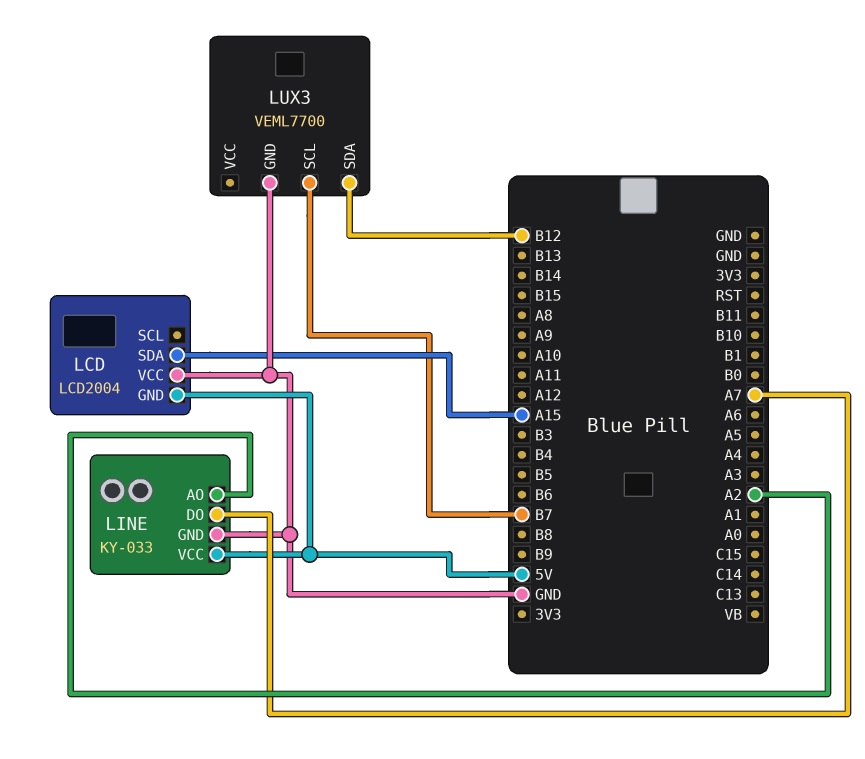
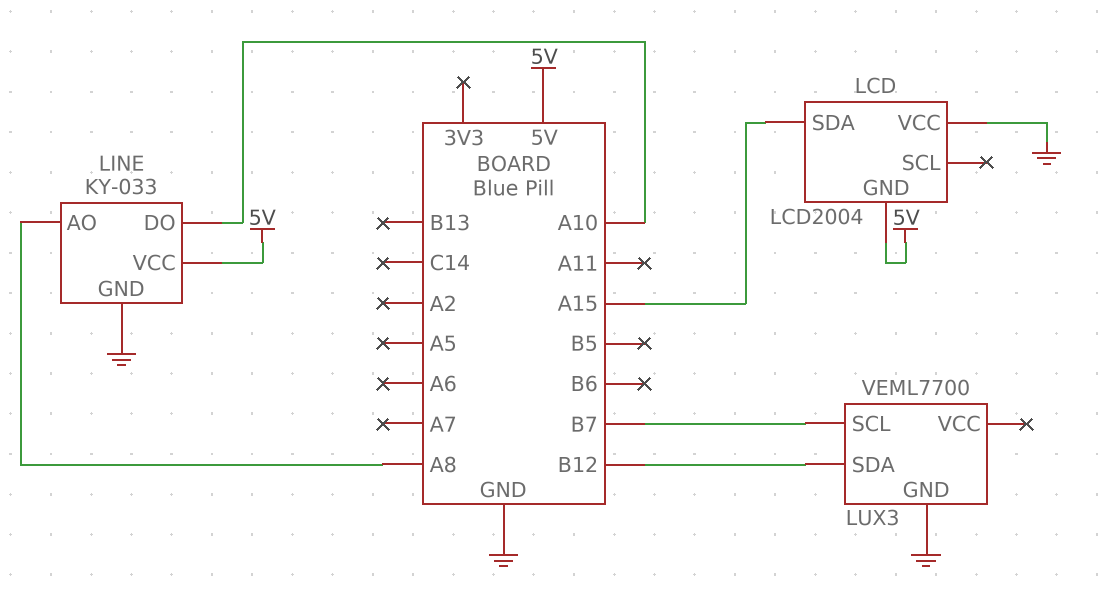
LINE pin AO: A2 -> A8
LINE pin DO: A7 -> A10

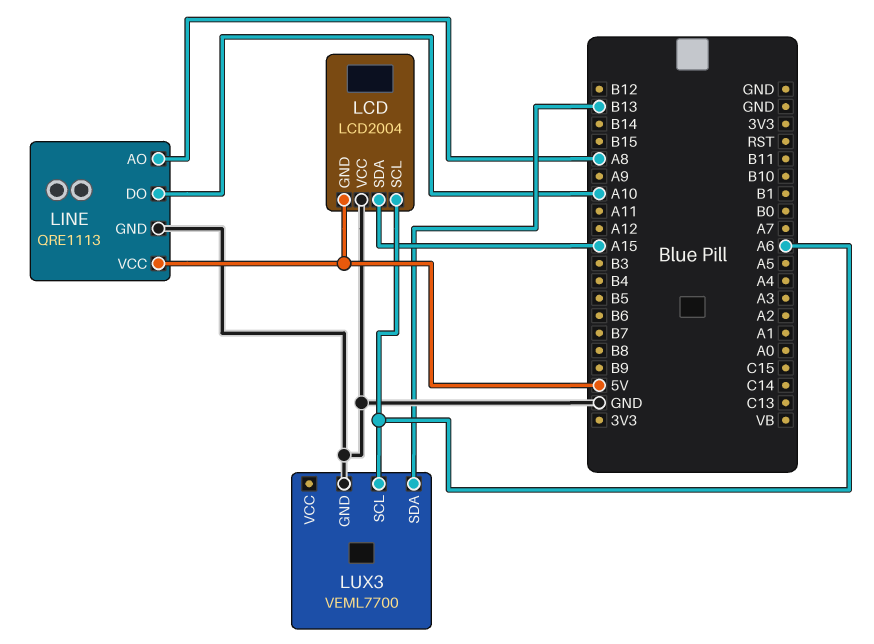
LCD pin SCL: none -> A6
LINE: KY-033 -> QRE1113
LUX3 pin SCL: B7 -> A6
LUX3 pin SDA: B12 -> B13

